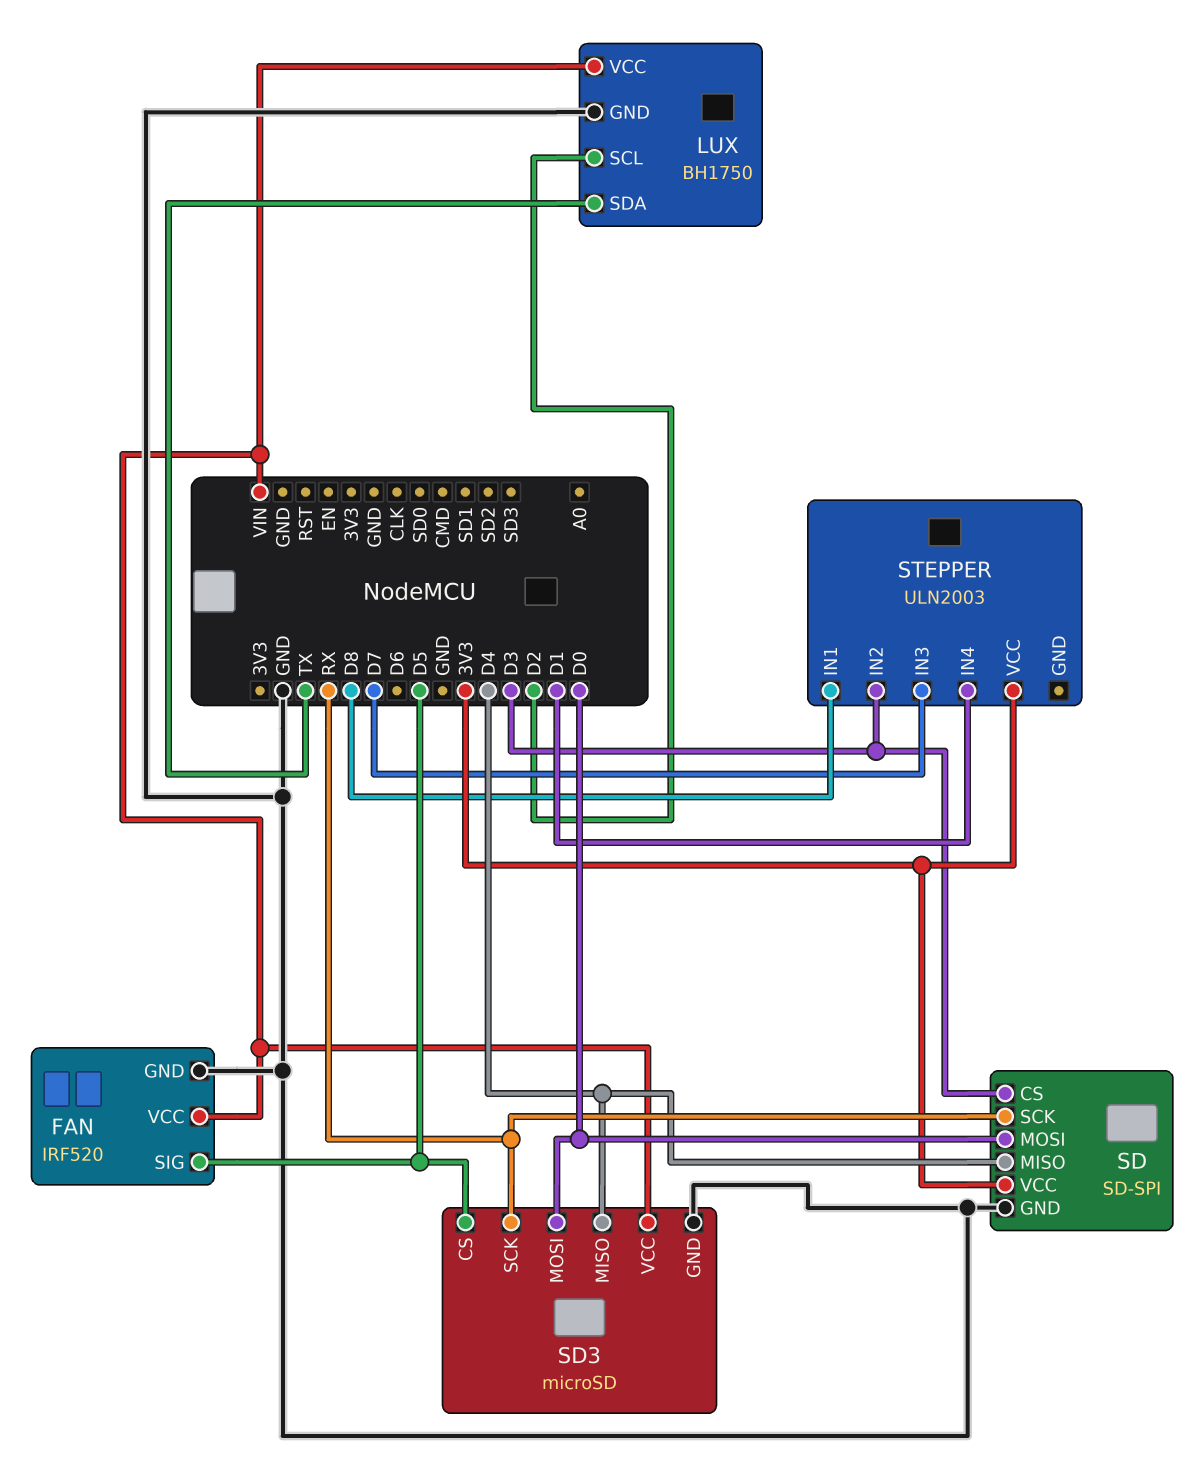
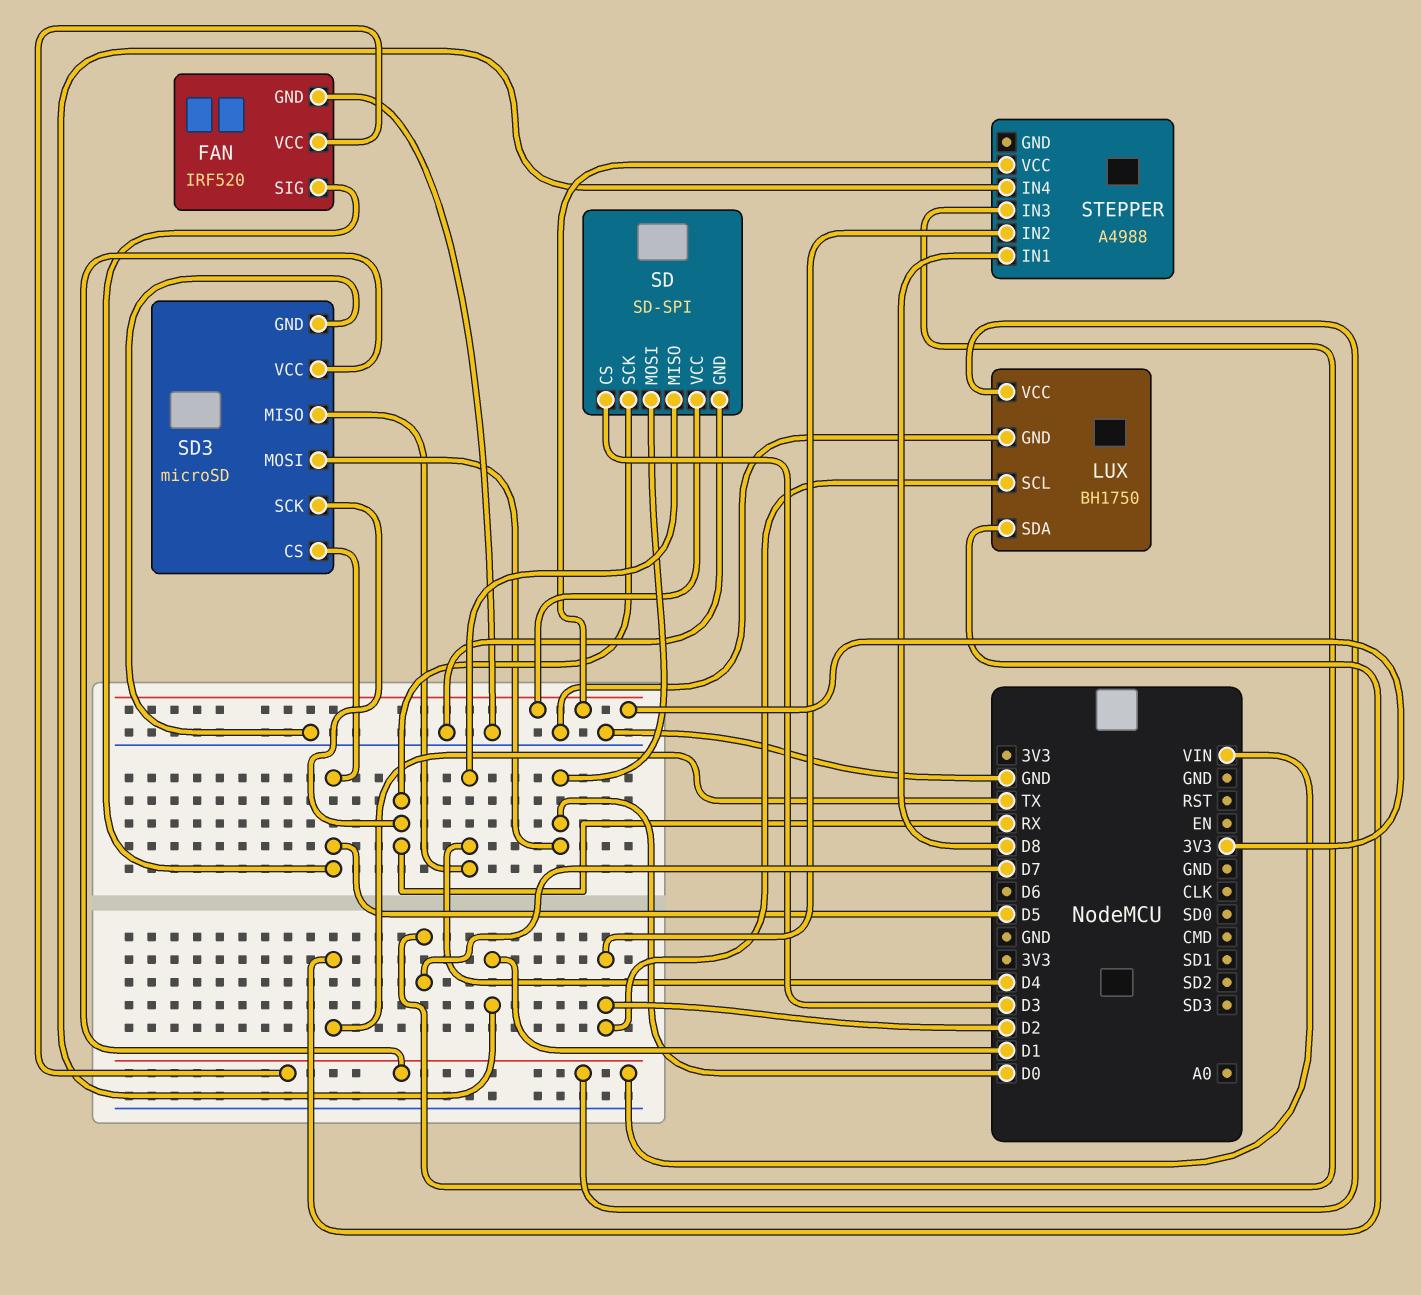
STEPPER: ULN2003 -> A4988
STEPPER pin IN2: D3 -> D2

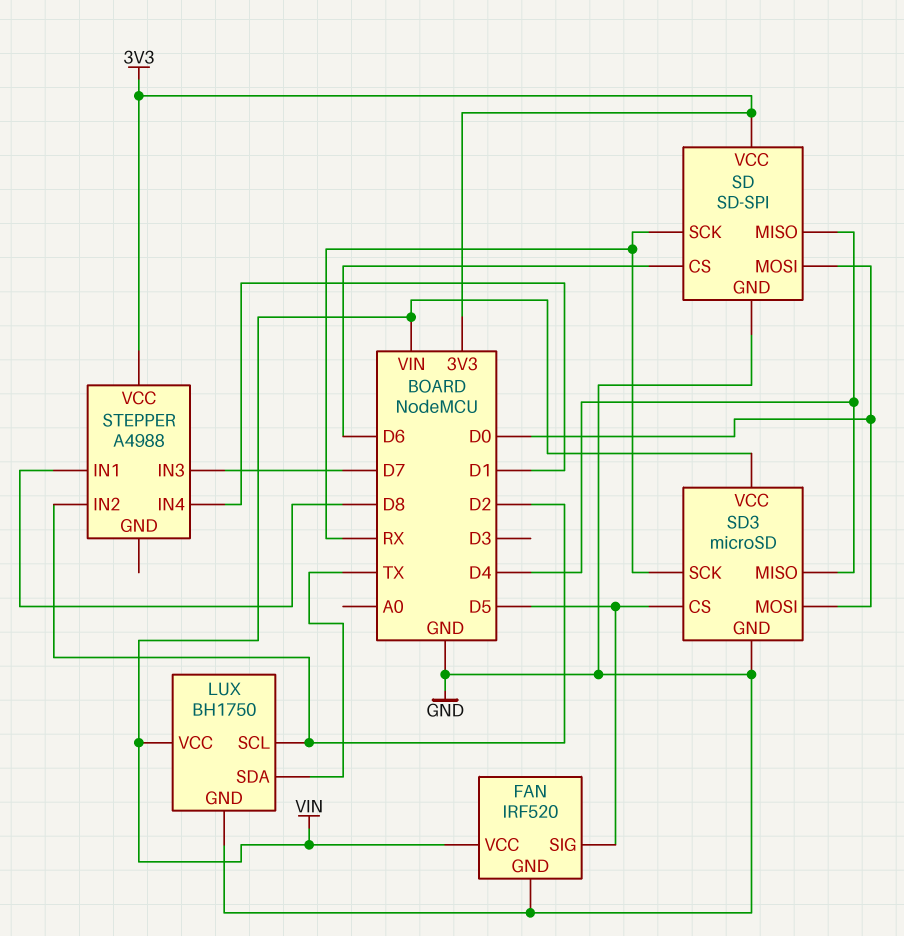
SD pin CS: D3 -> D6

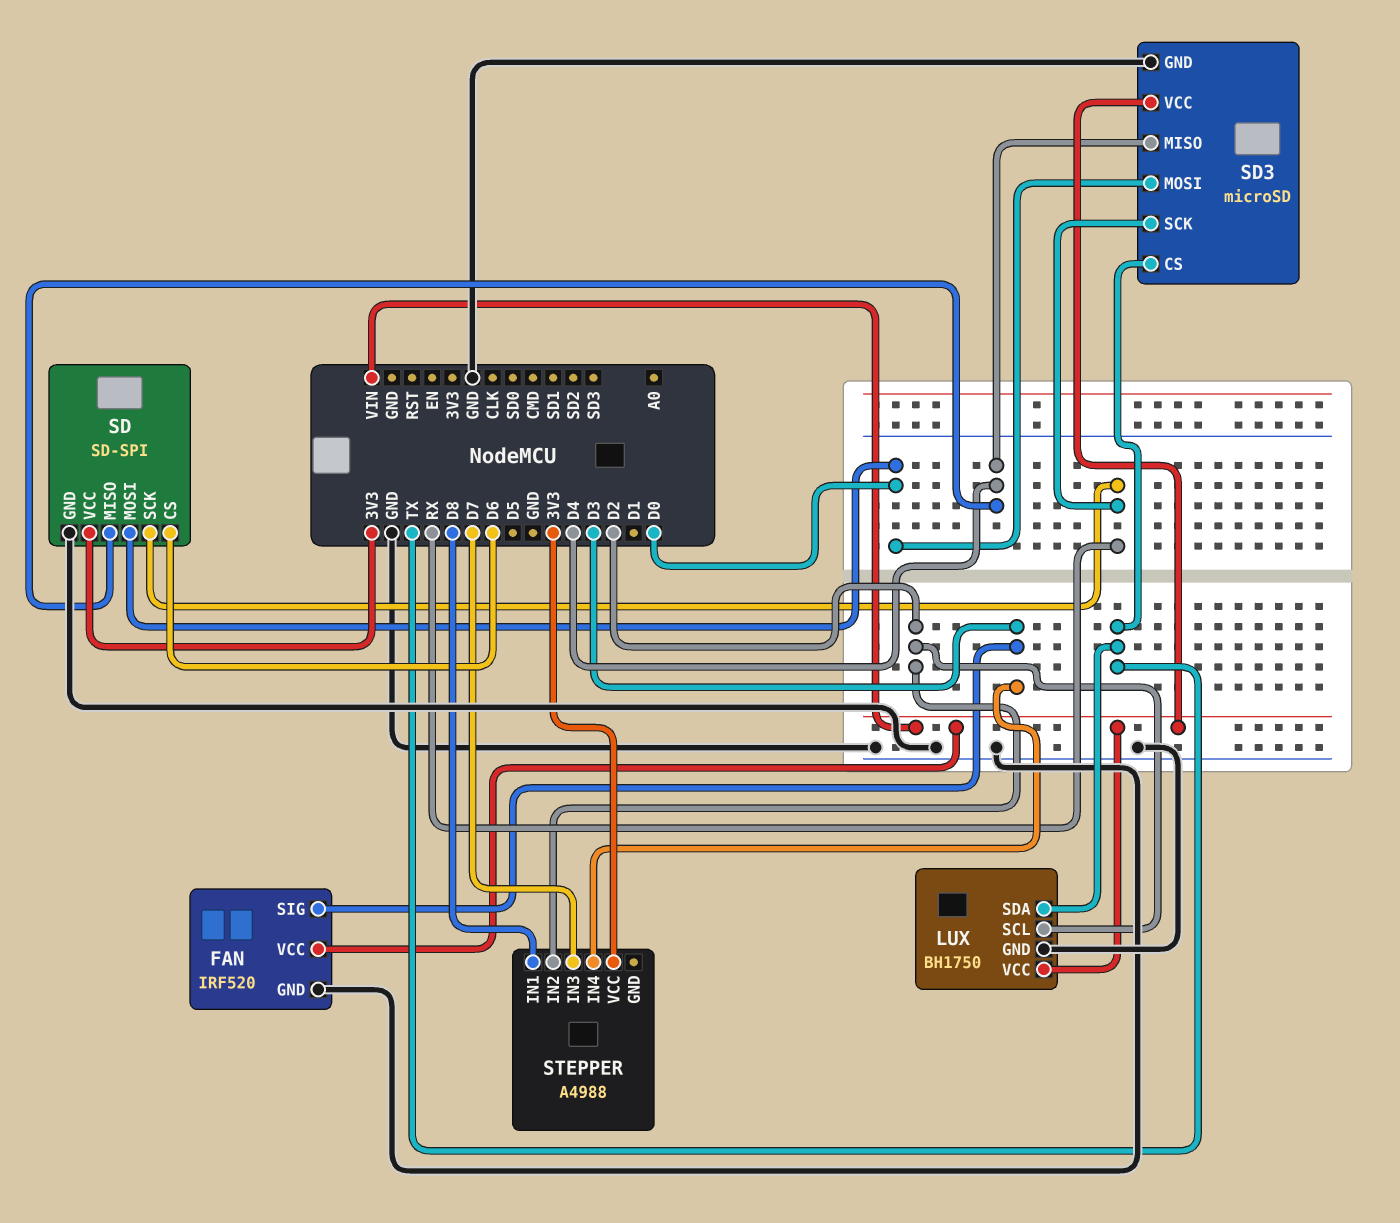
FAN pin SIG: D5 -> D3
SD3 pin CS: D5 -> TX
STEPPER pin IN4: D1 -> D3

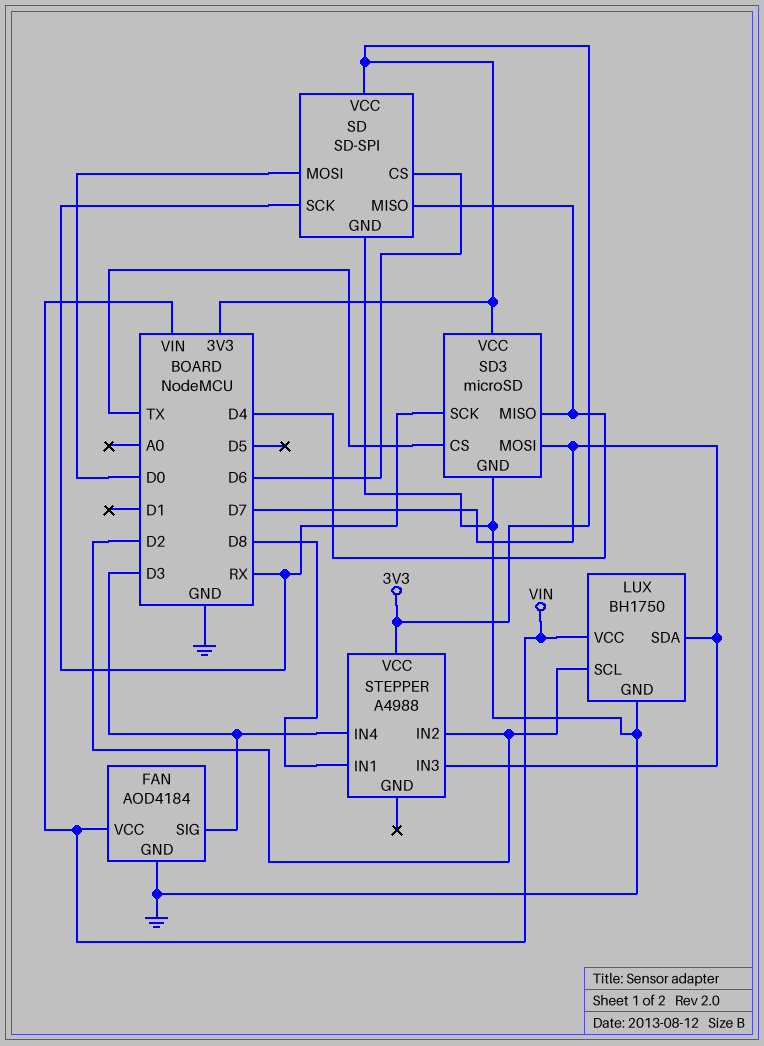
FAN: IRF520 -> AOD4184
LUX pin SDA: TX -> D7
SD3 pin MOSI: D0 -> D7
SD3 pin VCC: VIN -> 3V3

